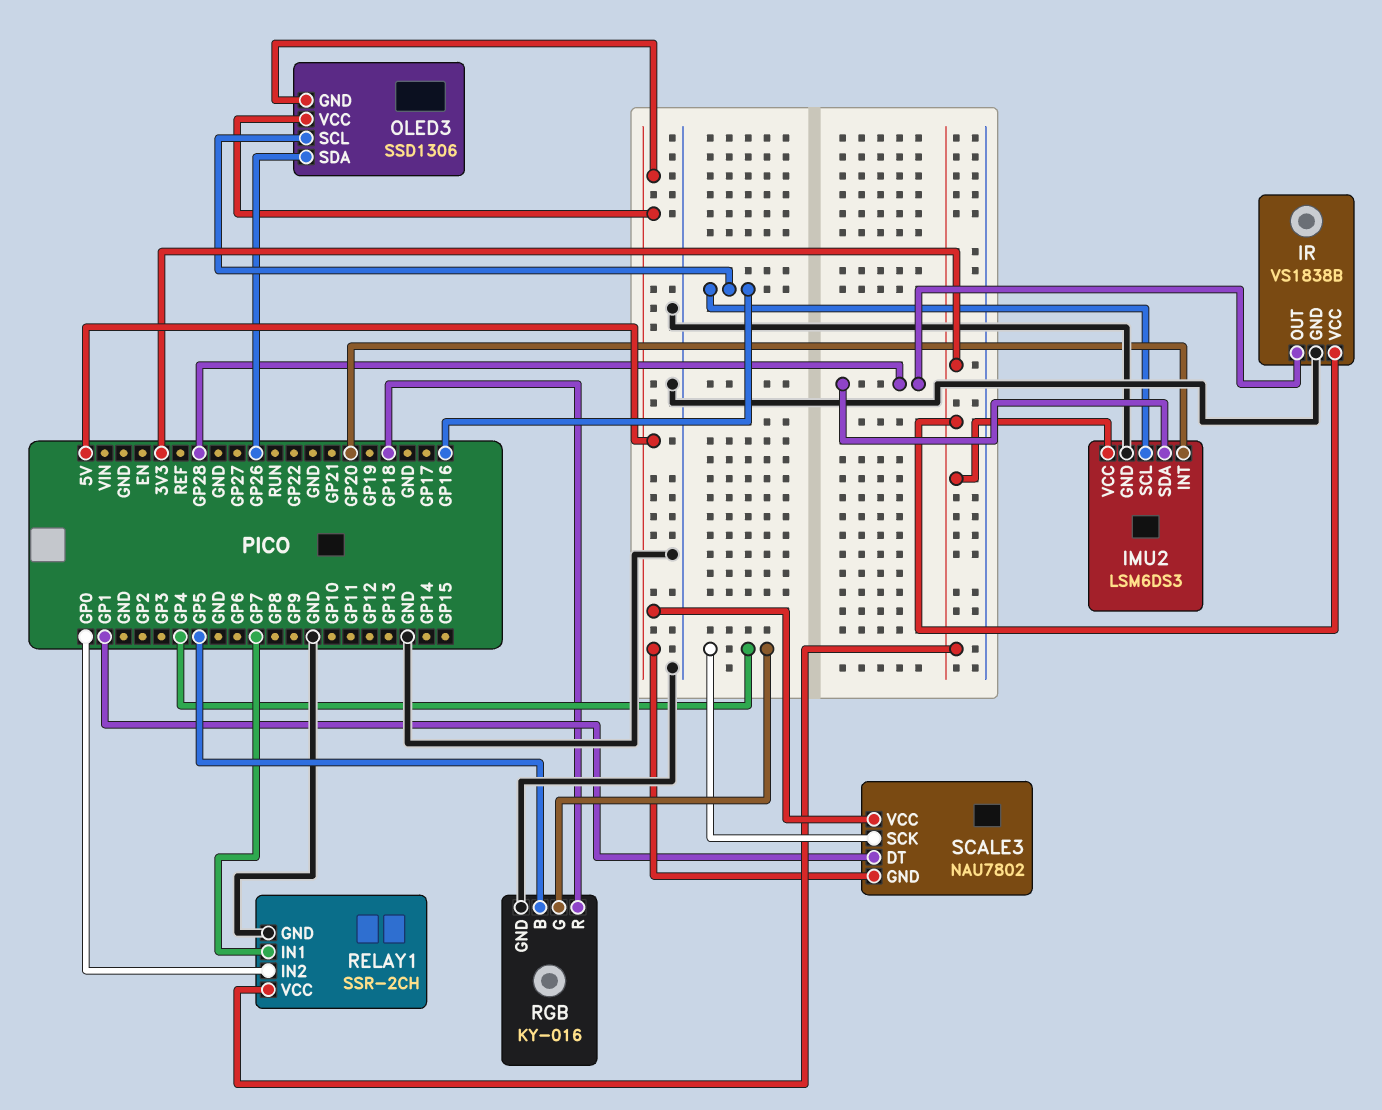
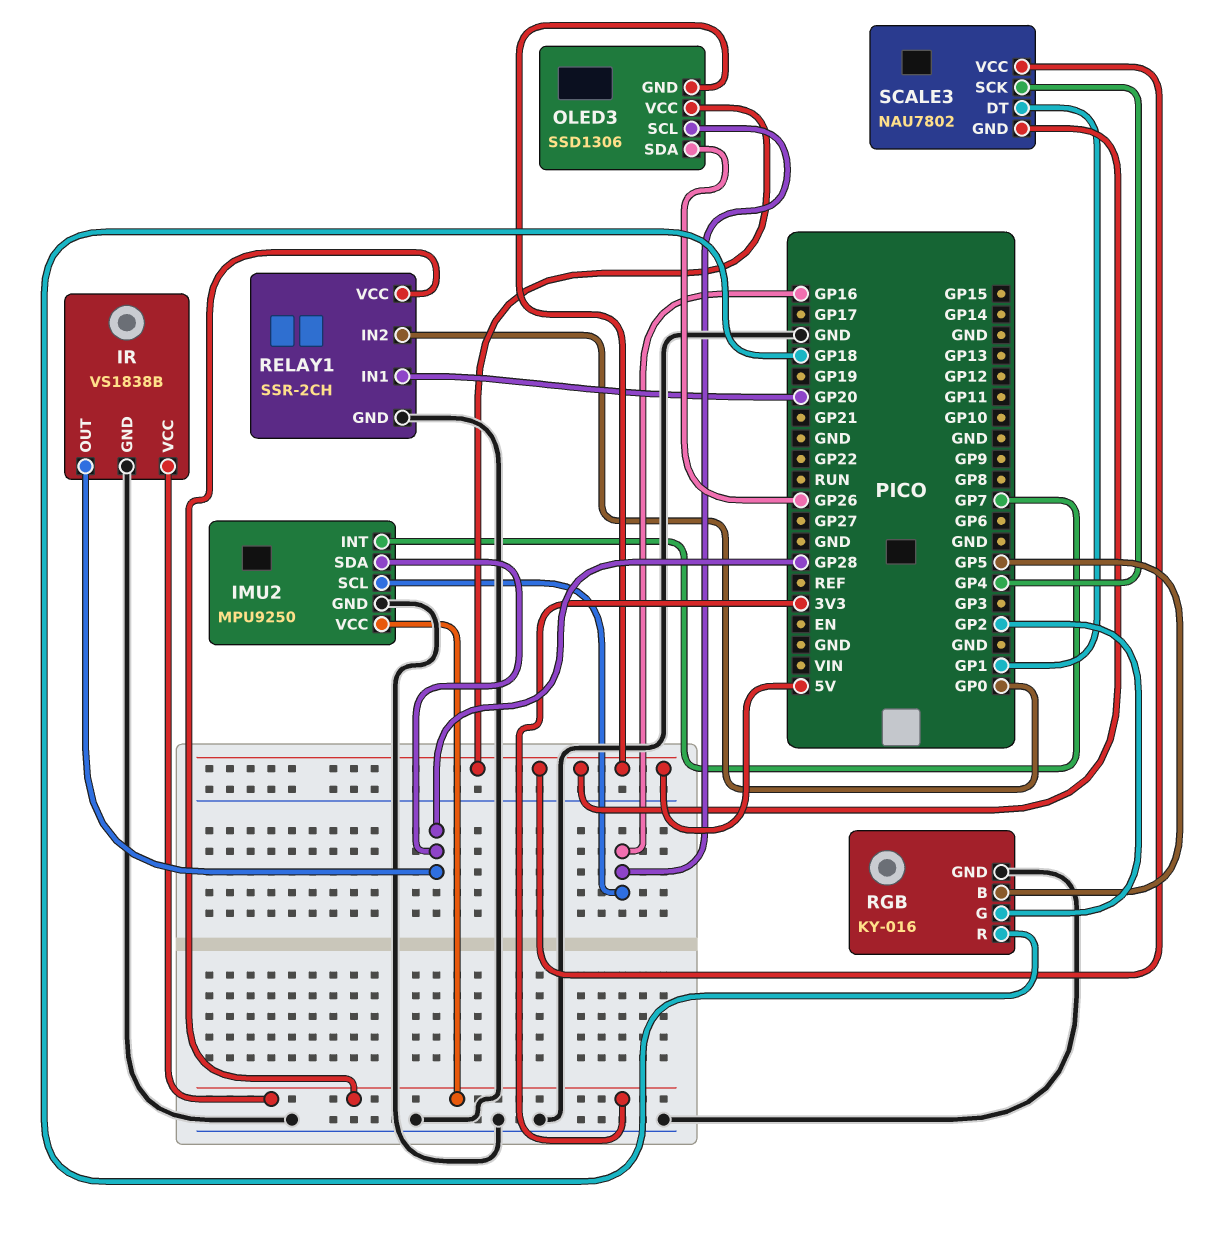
IMU2: LSM6DS3 -> MPU9250
IMU2 pin INT: GP20 -> GP7
RELAY1 pin IN1: GP7 -> GP20
RGB pin G: GP4 -> GP2

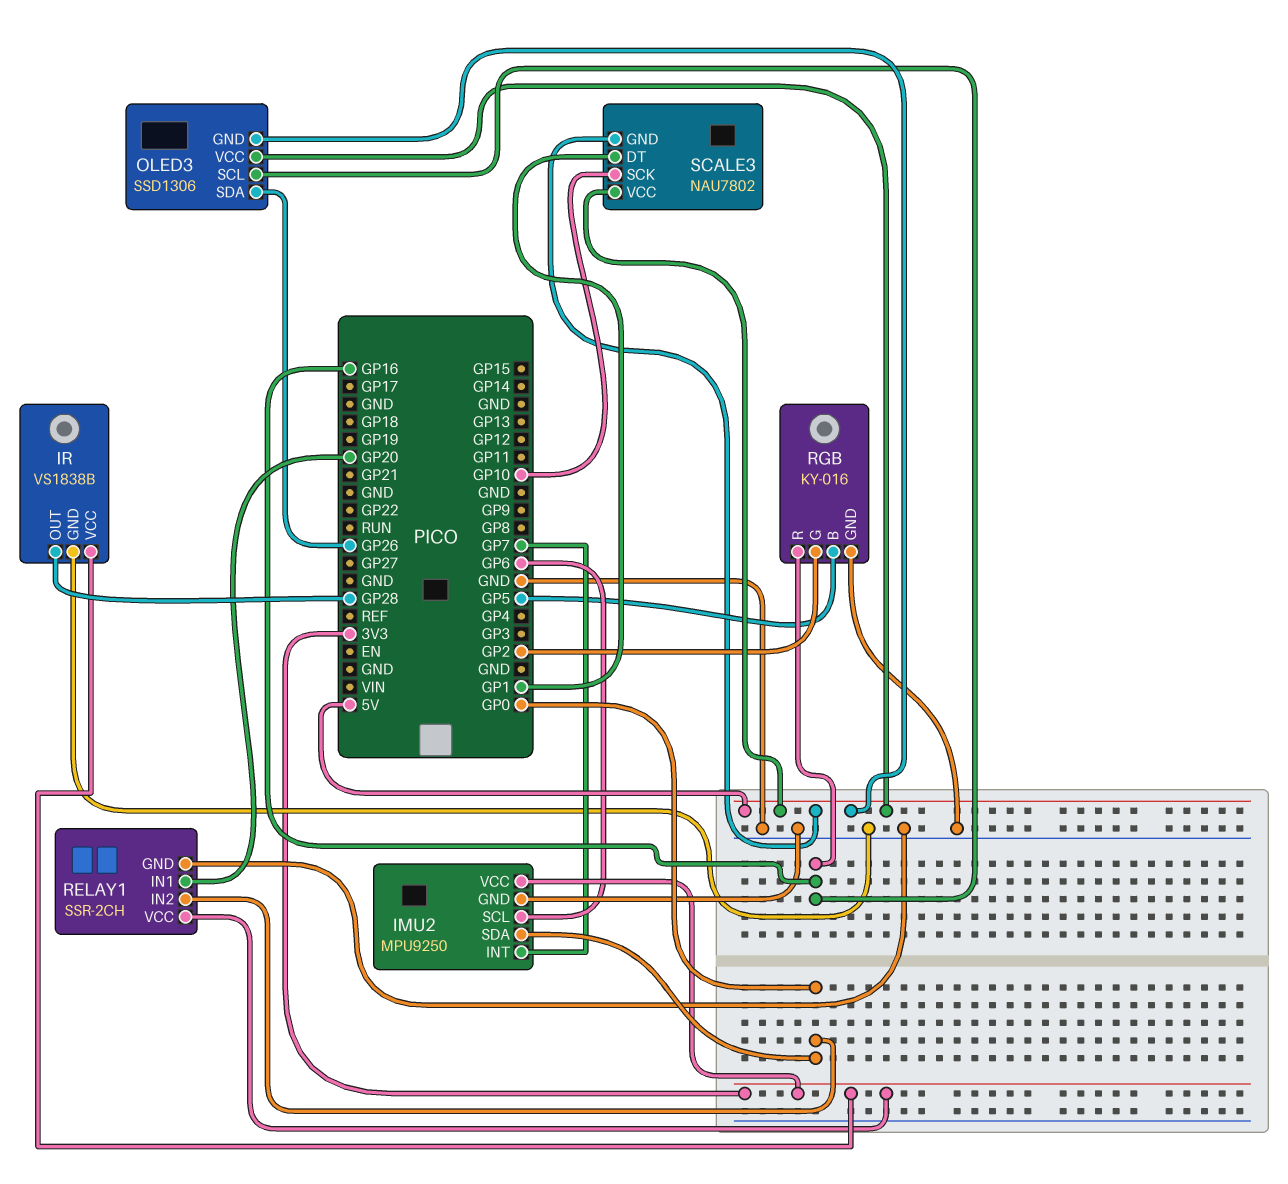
IMU2 pin SCL: GP16 -> GP6
IMU2 pin SDA: GP28 -> GP0
RGB pin R: GP18 -> GP16
SCALE3 pin SCK: GP4 -> GP10

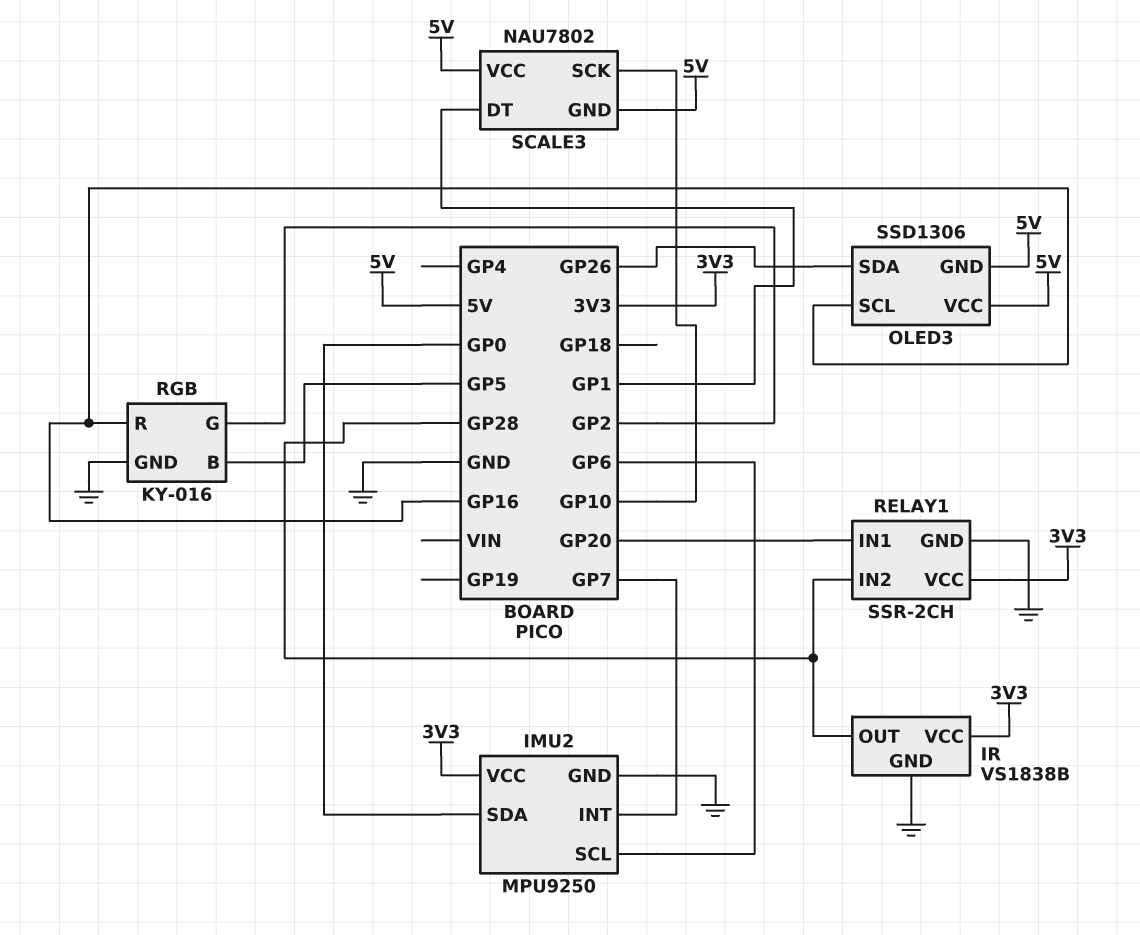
RELAY1 pin IN2: GP0 -> GP28

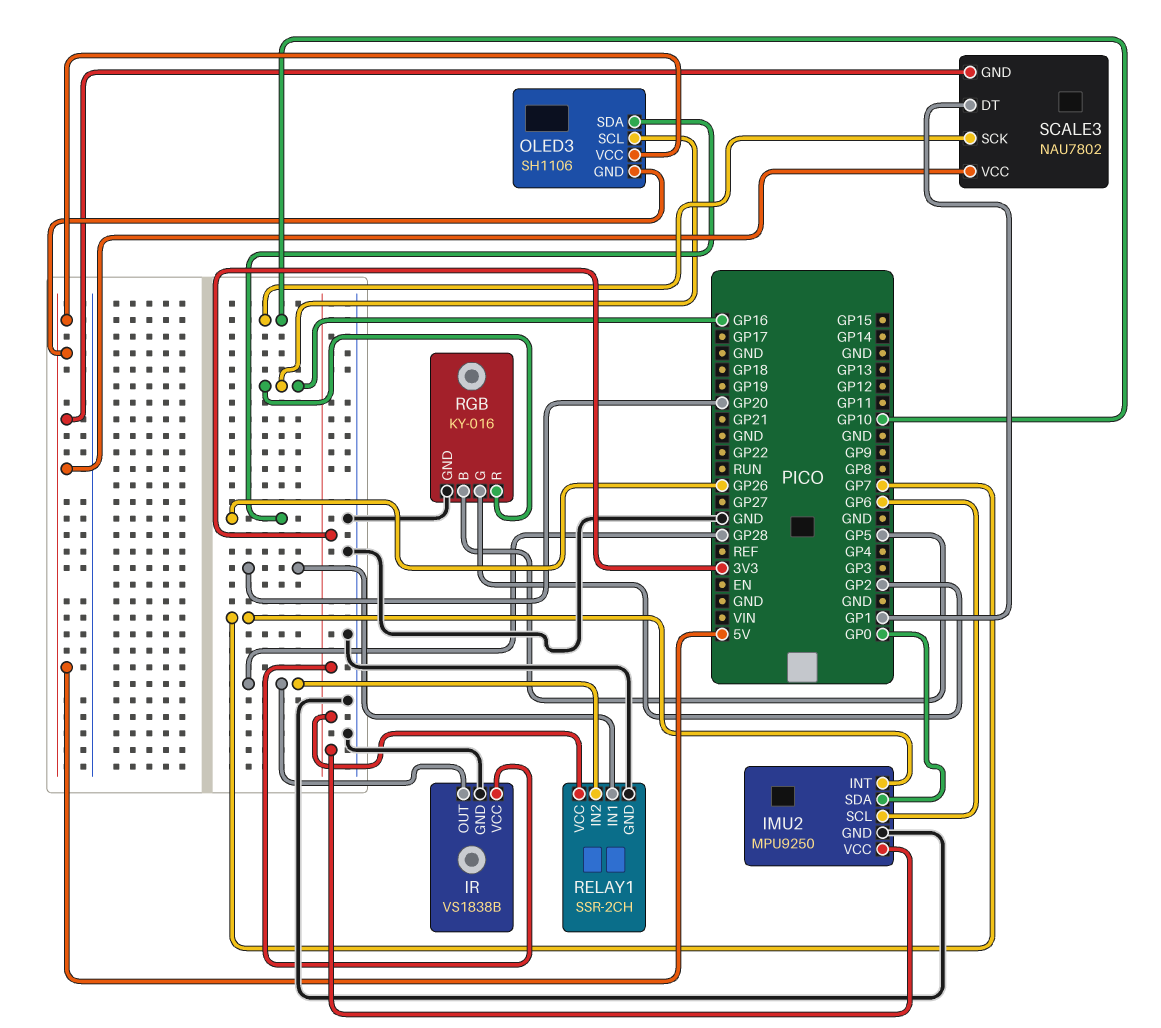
OLED3: SSD1306 -> SH1106

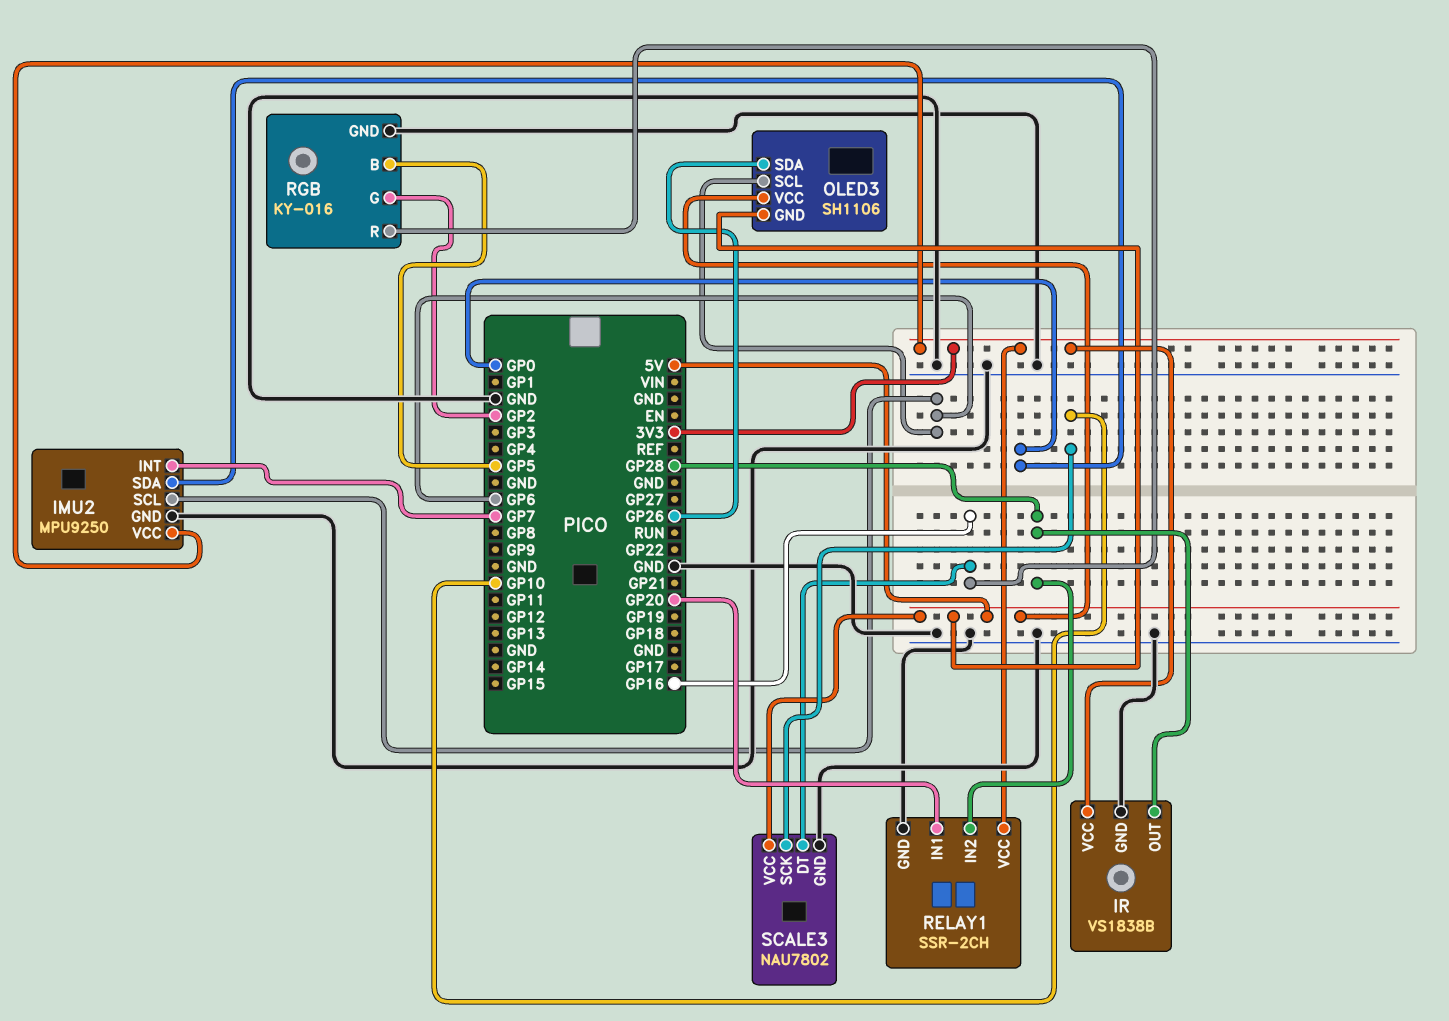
OLED3 pin SCL: GP16 -> GP6
SCALE3 pin DT: GP1 -> GP16
SCALE3 pin GND: 5V -> GND

